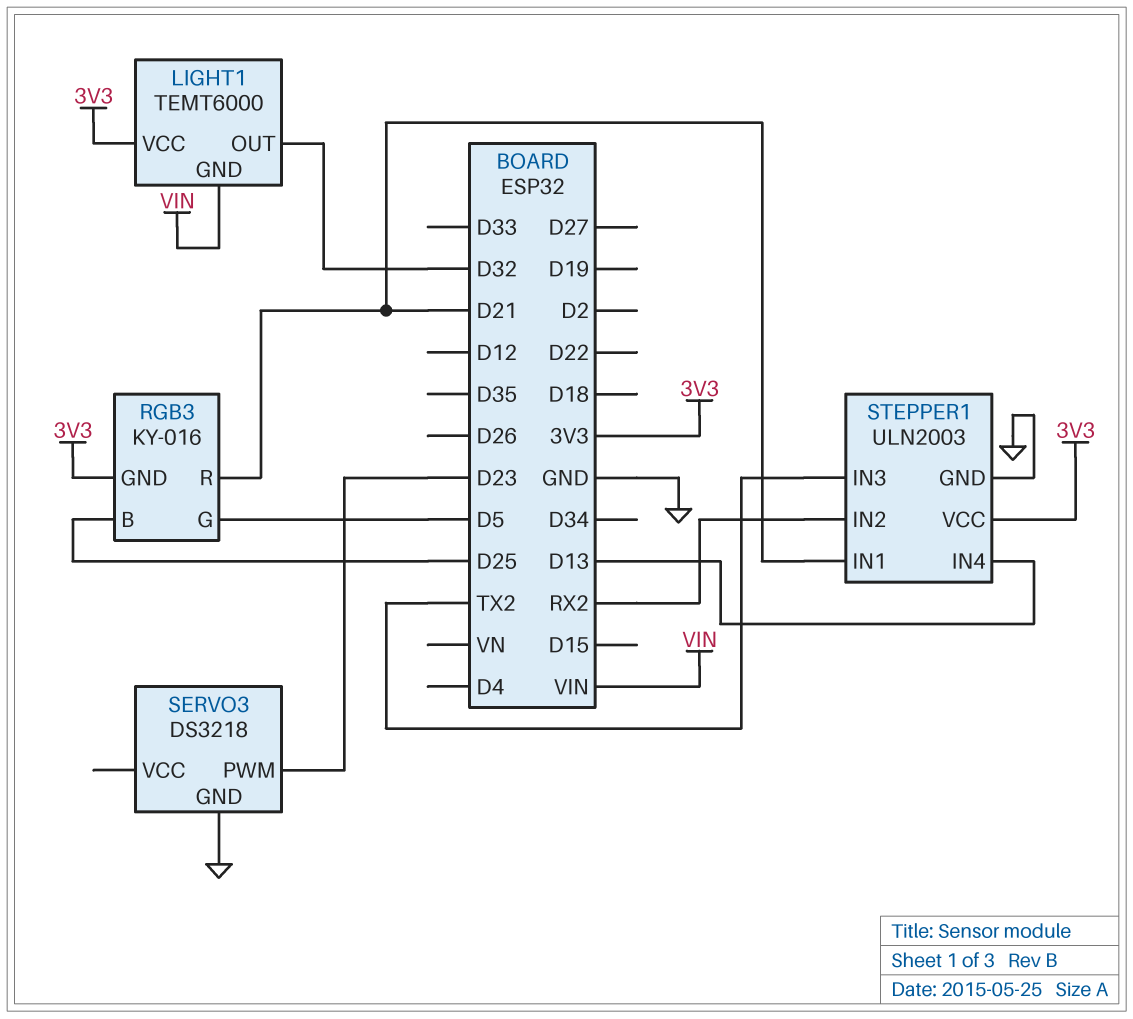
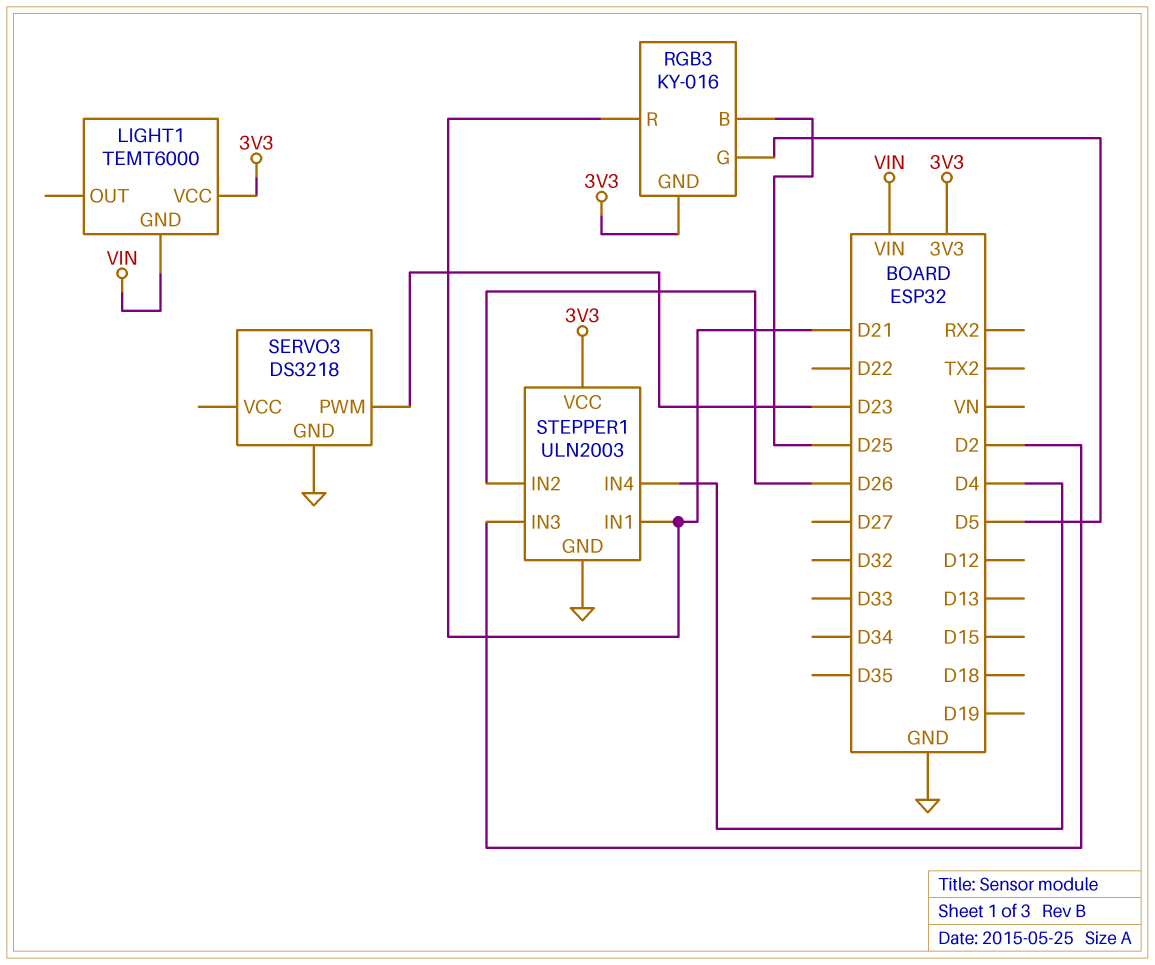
LIGHT1 pin OUT: D32 -> none
STEPPER1 pin IN2: RX2 -> D26
STEPPER1 pin IN3: TX2 -> D2
STEPPER1 pin IN4: D13 -> D4

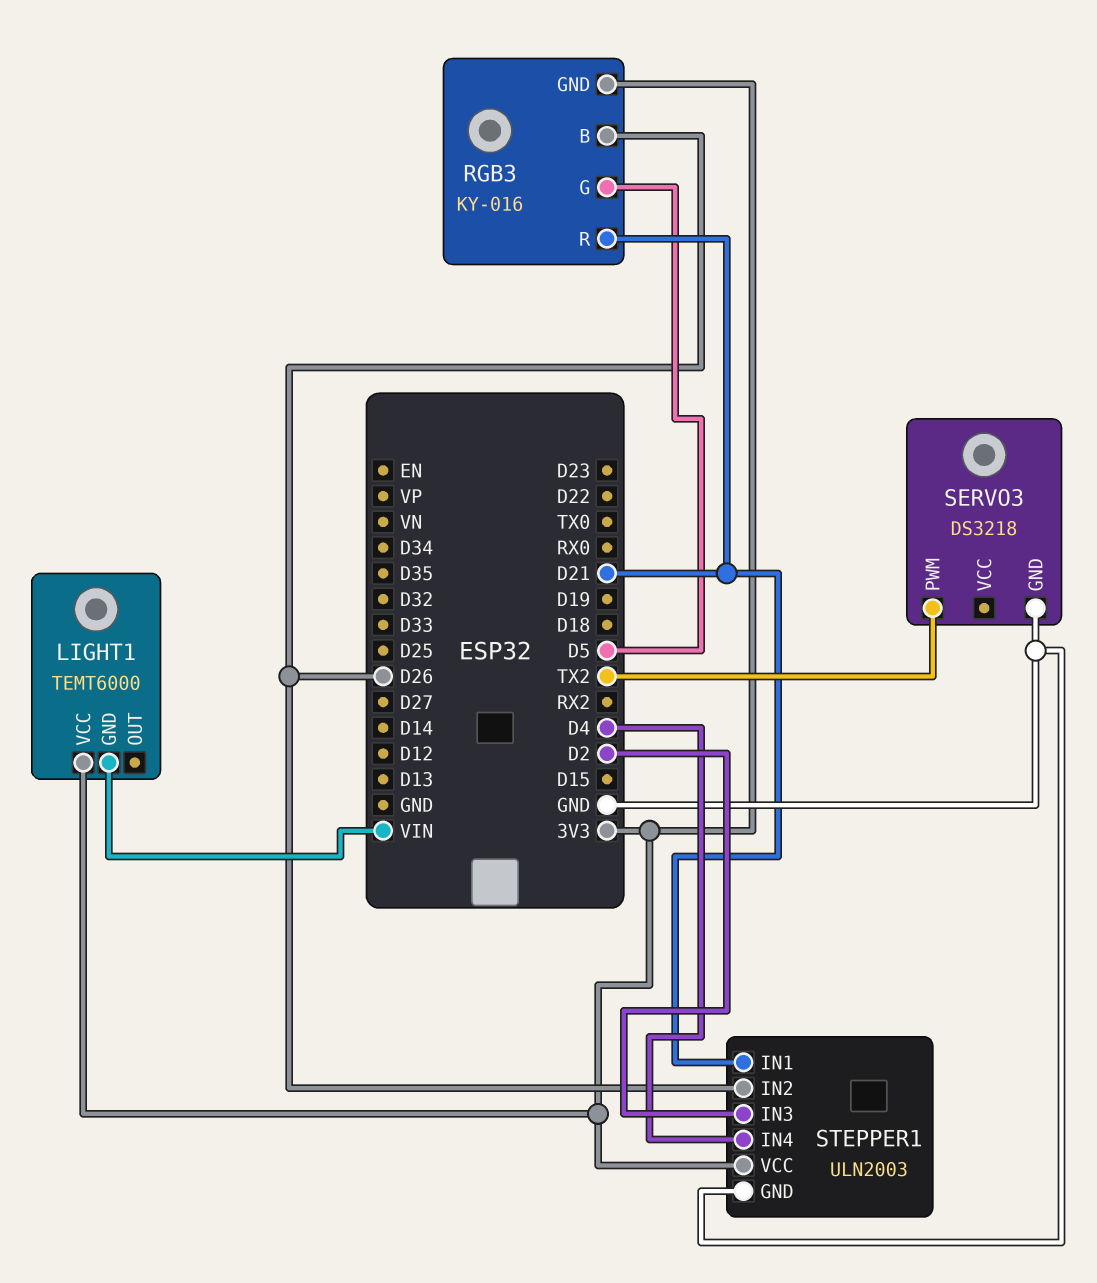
RGB3 pin B: D25 -> D26
SERVO3 pin PWM: D23 -> TX2

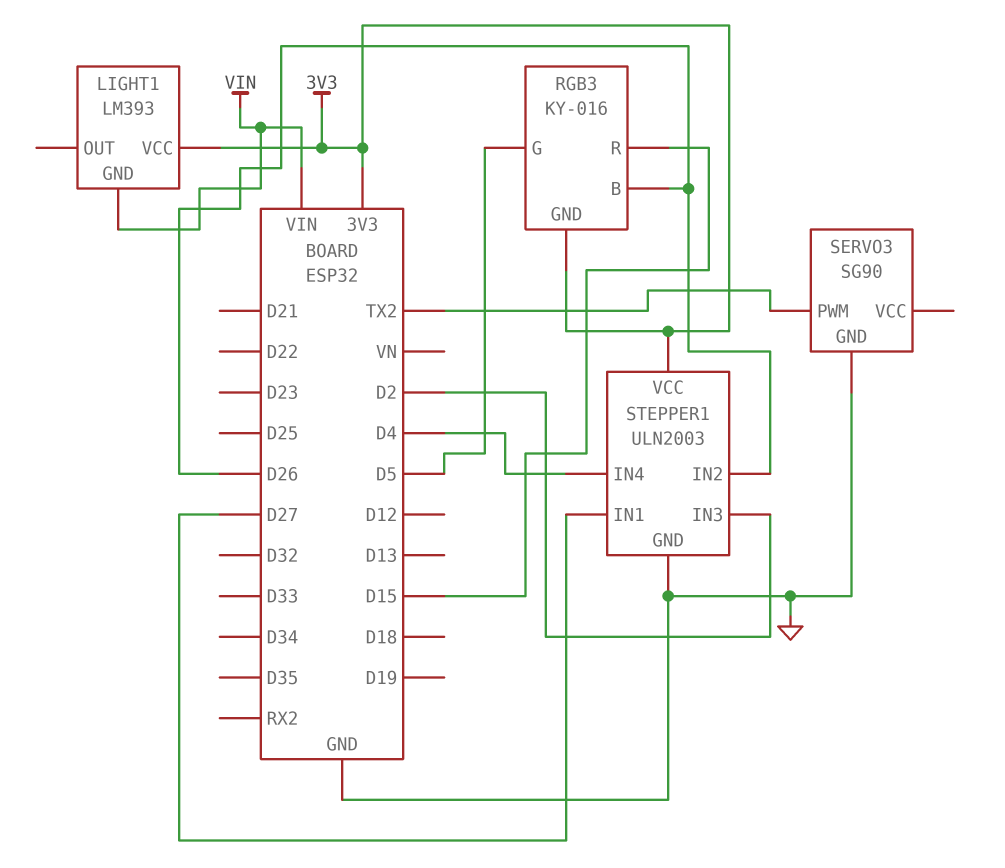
LIGHT1: TEMT6000 -> LM393
RGB3 pin R: D21 -> D15
SERVO3: DS3218 -> SG90
STEPPER1 pin IN1: D21 -> D27

